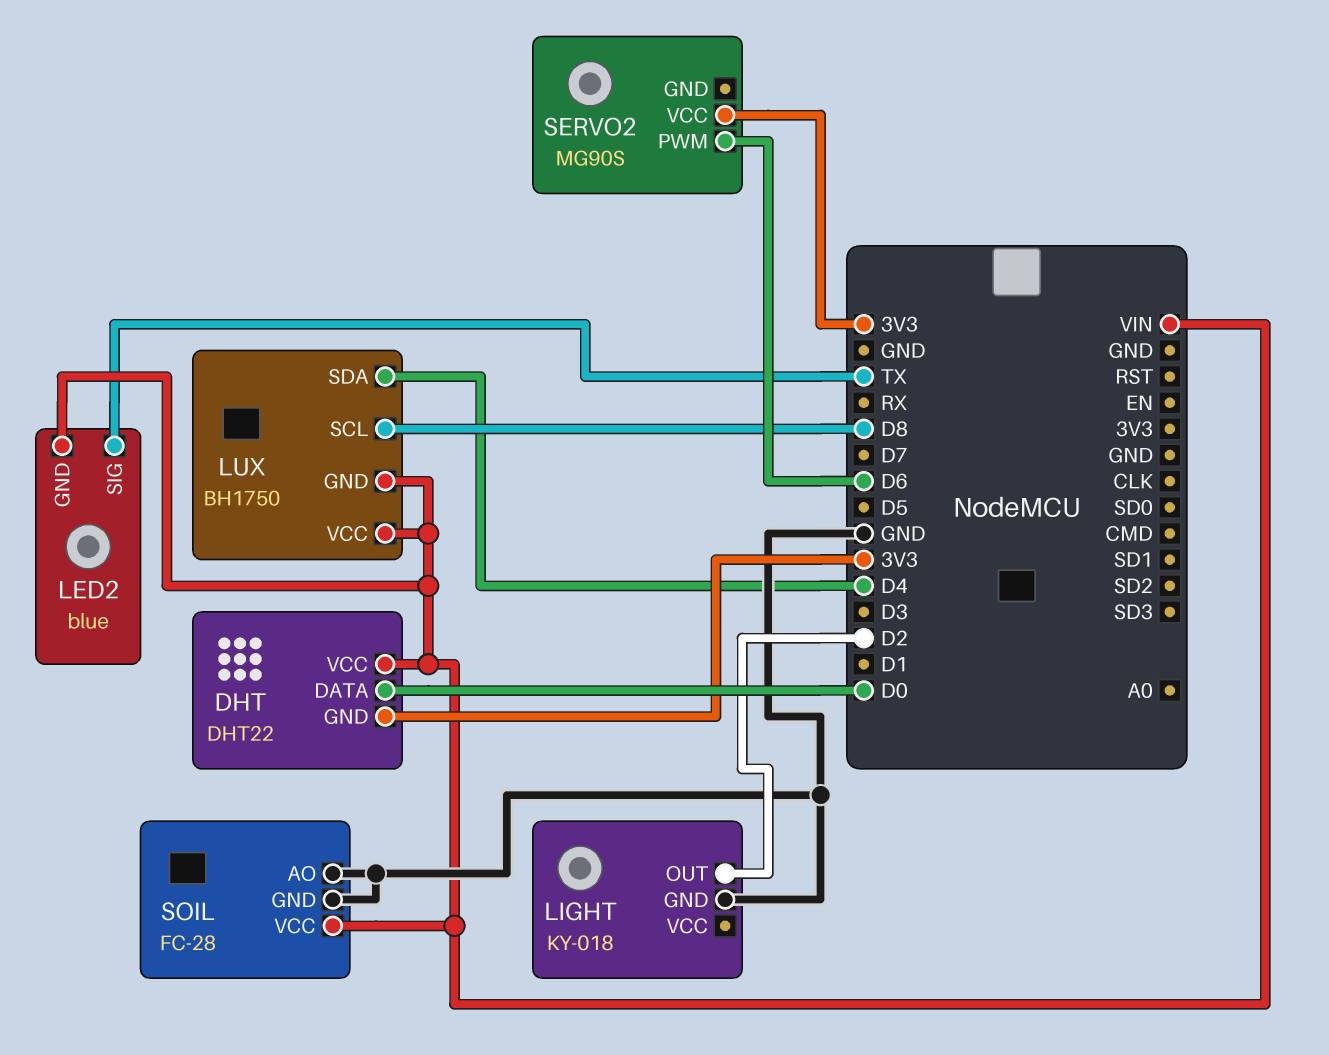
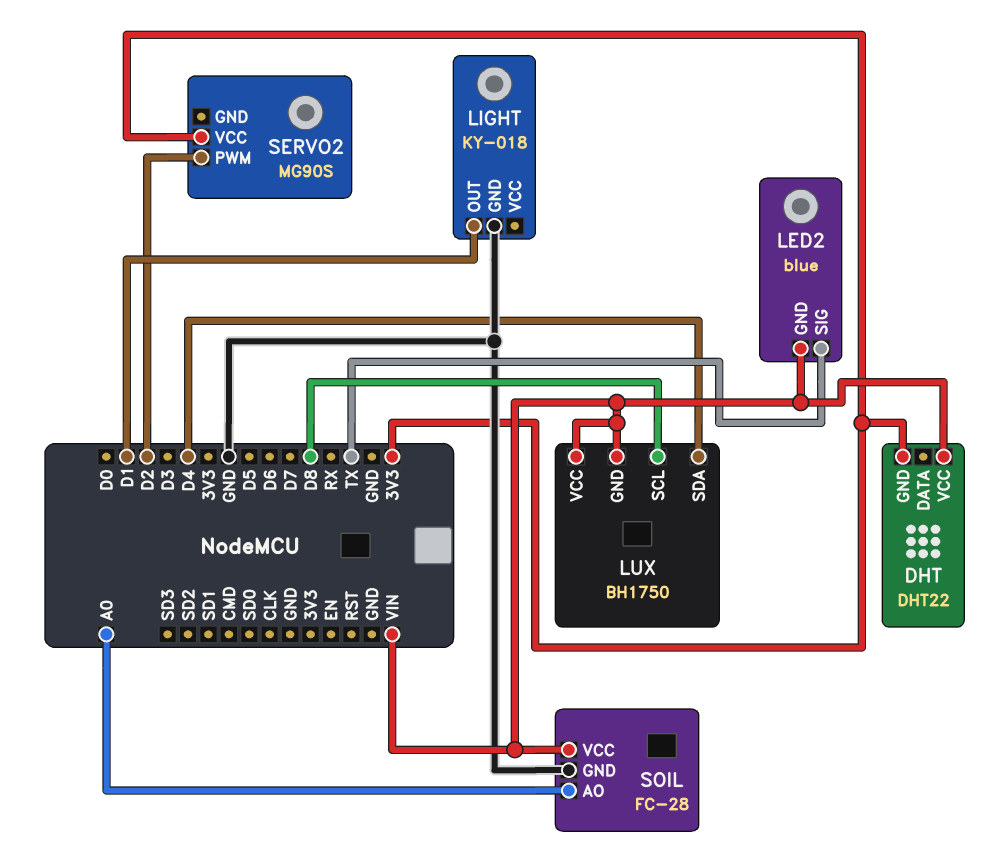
DHT pin DATA: D0 -> none
LIGHT pin OUT: D2 -> D1
SERVO2 pin PWM: D6 -> D2
SOIL pin AO: GND -> A0

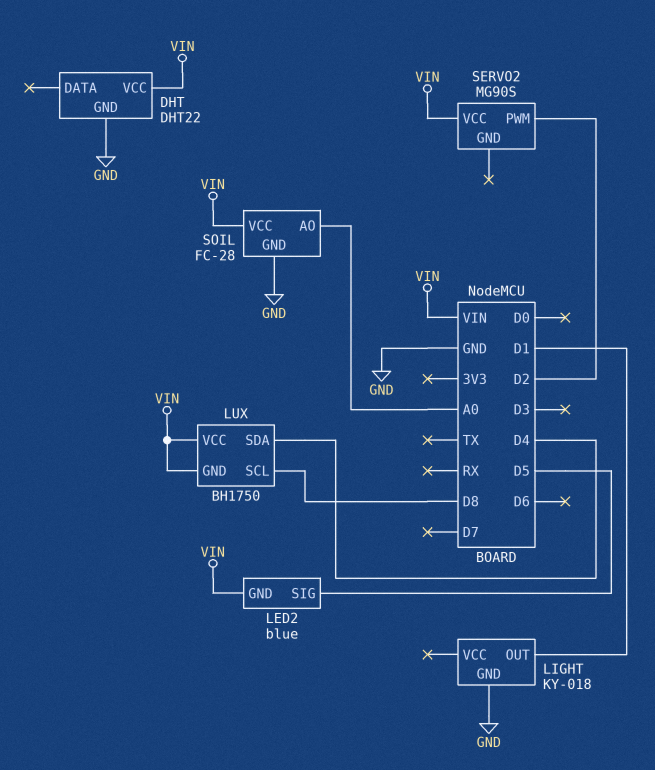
DHT pin GND: 3V3 -> GND
LED2 pin SIG: TX -> D5
SERVO2 pin VCC: 3V3 -> VIN

